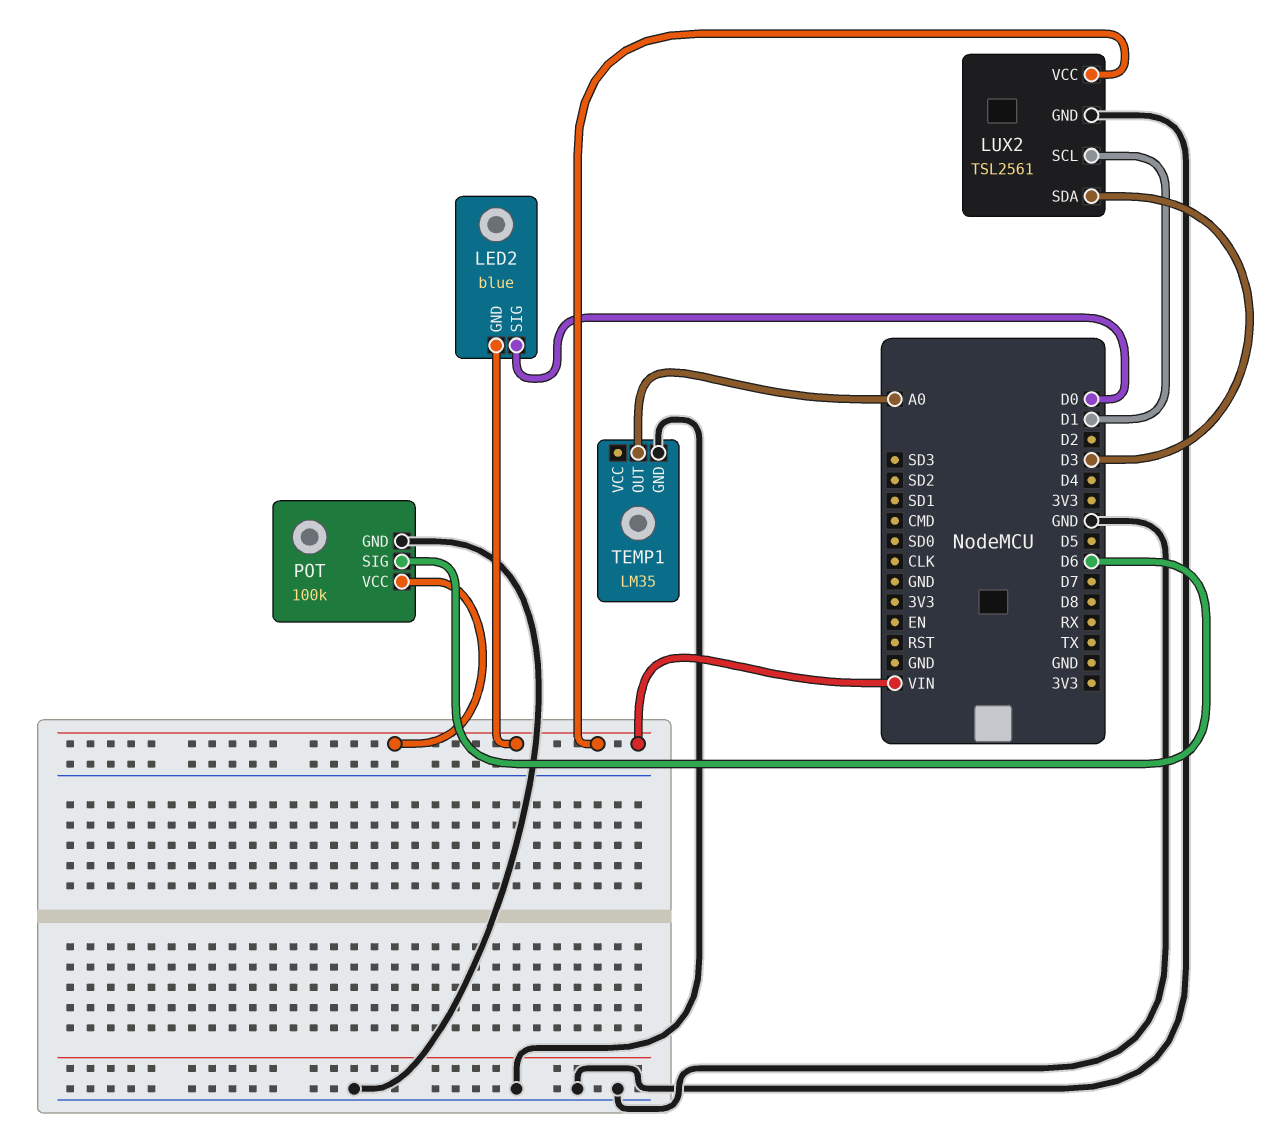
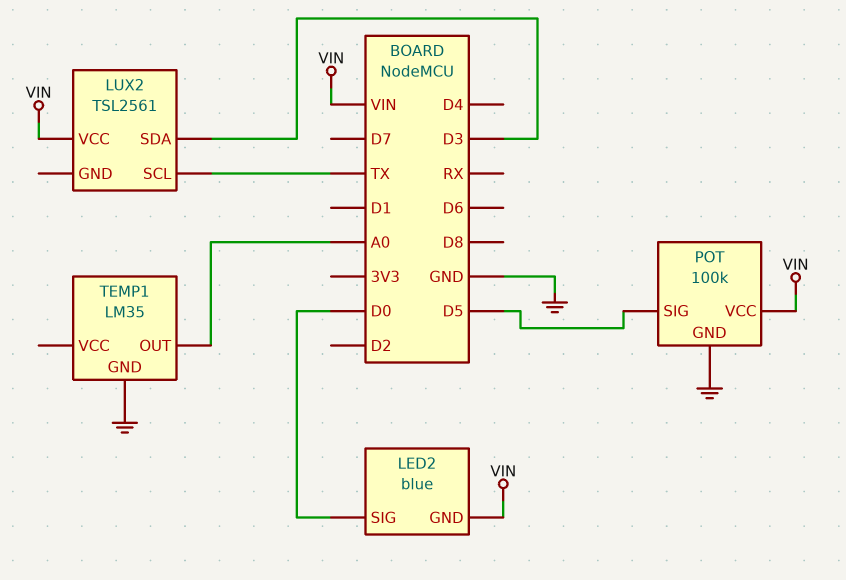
LUX2 pin GND: GND -> none
LUX2 pin SCL: D1 -> TX
POT pin SIG: D6 -> D5

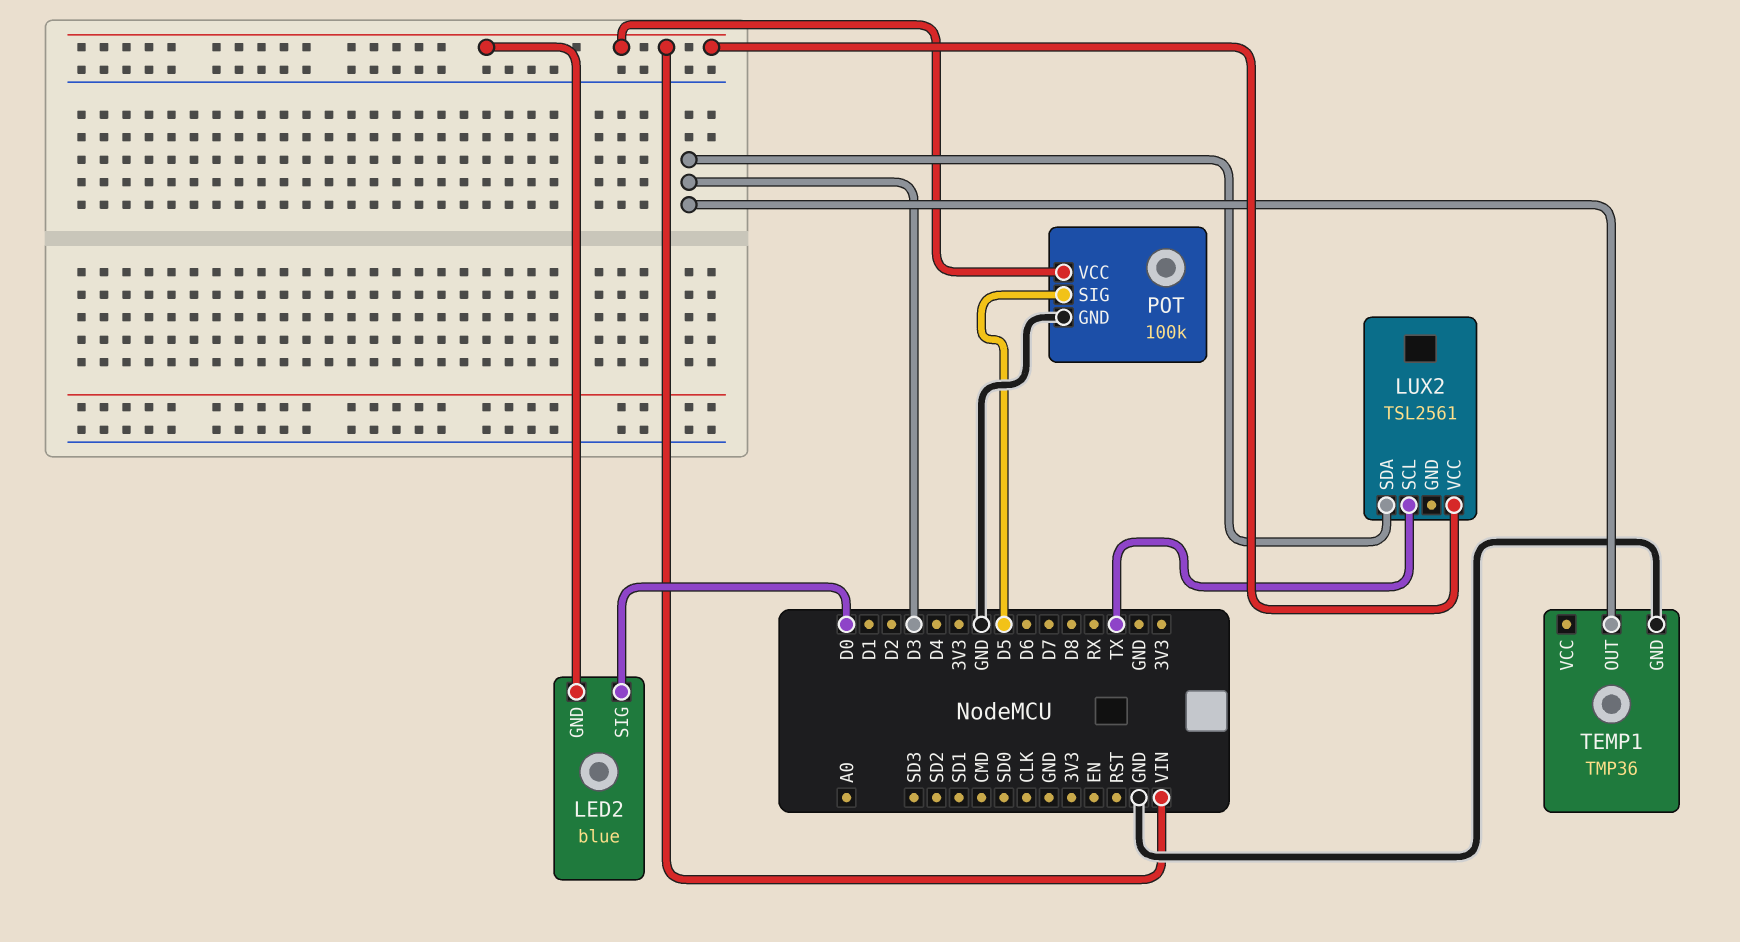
TEMP1: LM35 -> TMP36
TEMP1 pin OUT: A0 -> D3

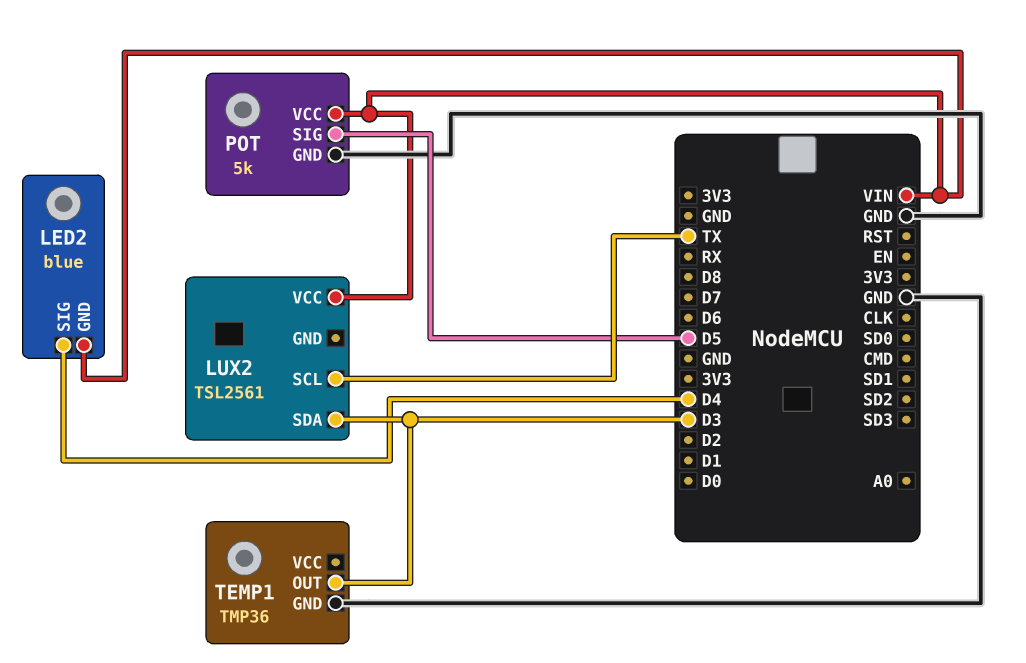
LED2 pin SIG: D0 -> D4
POT: 100k -> 5k

